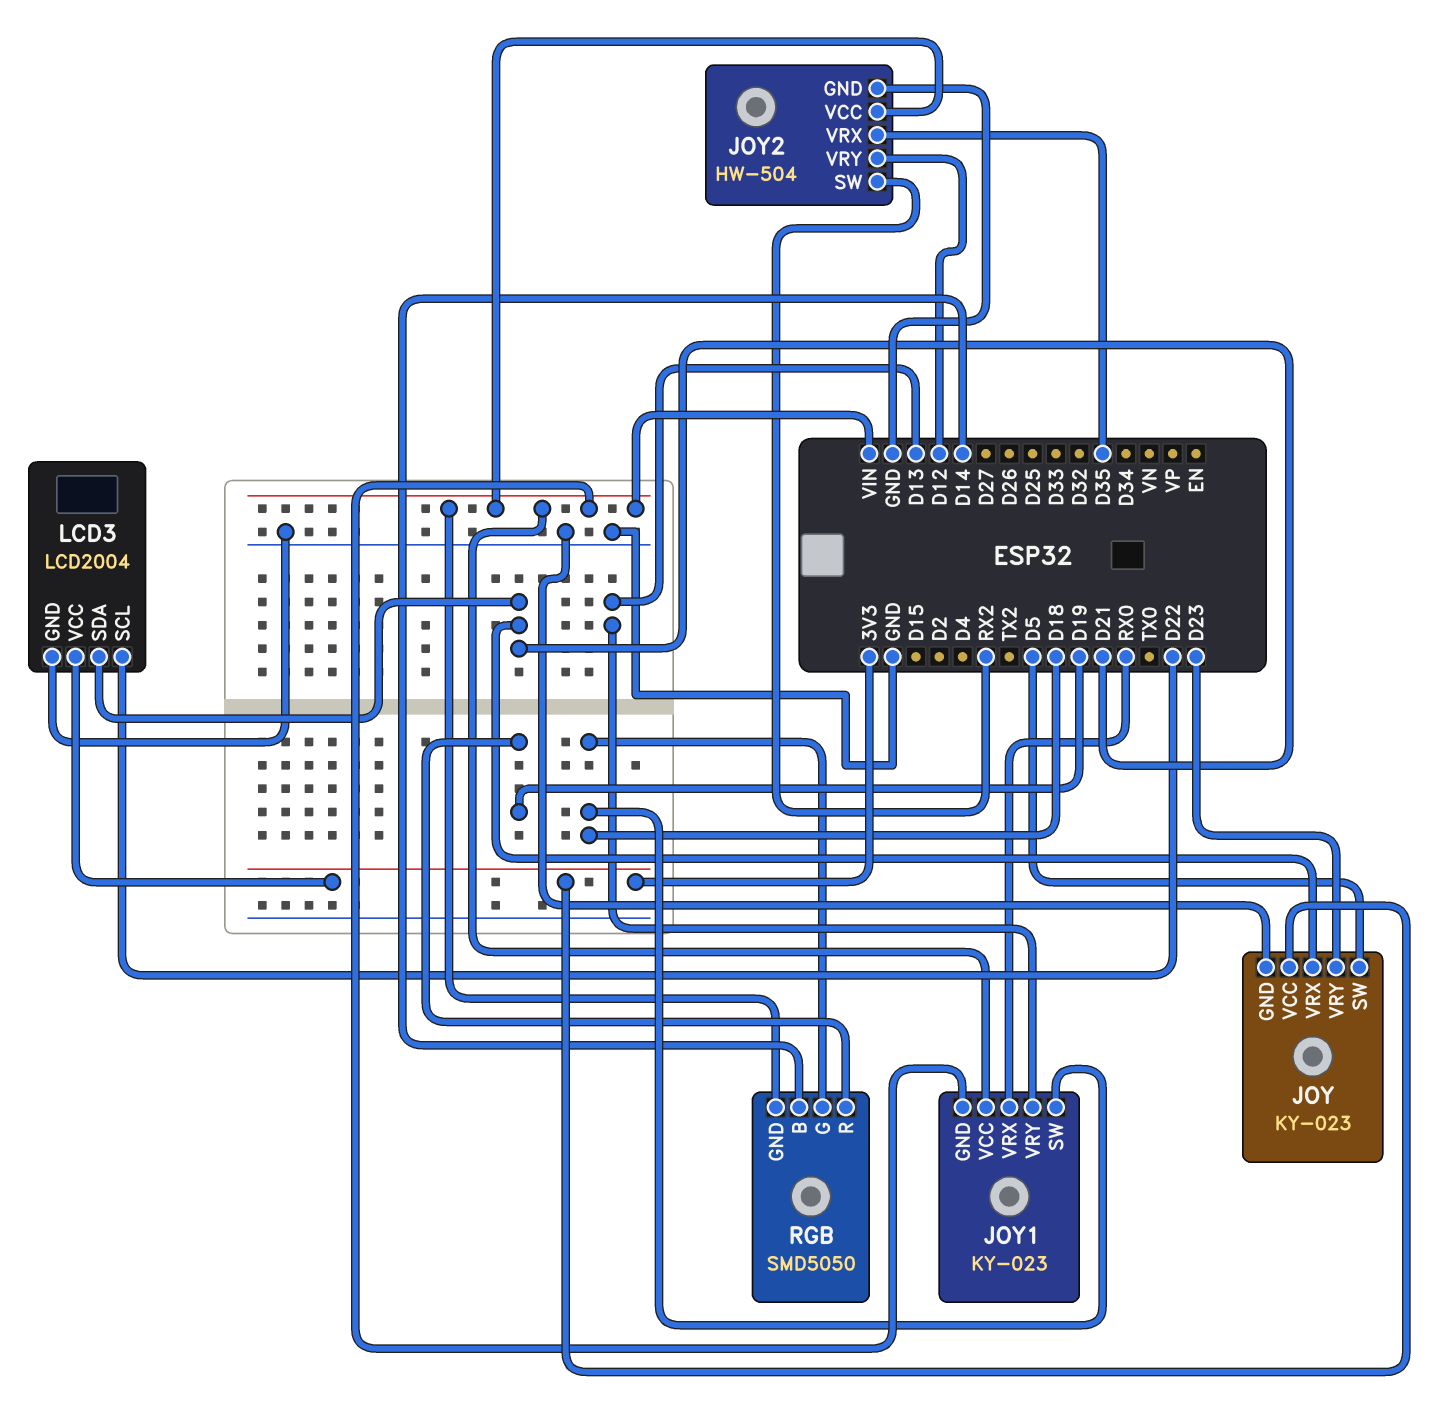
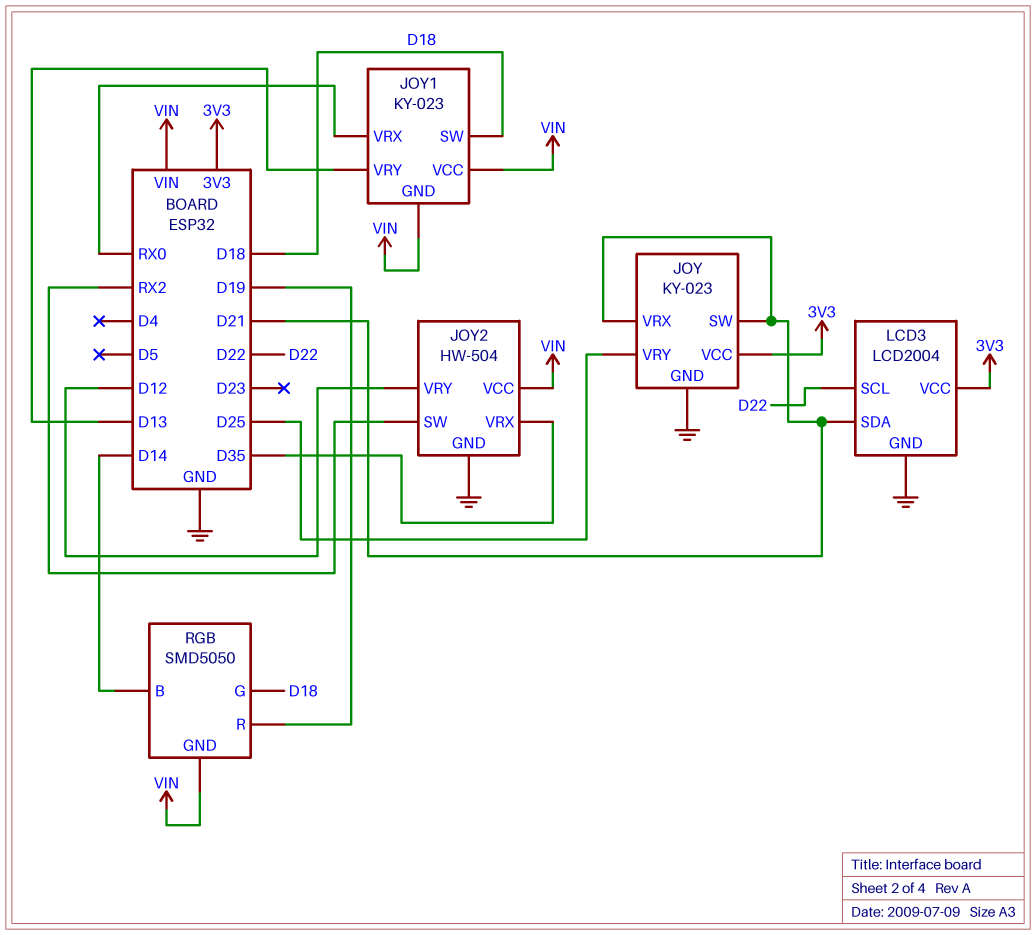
JOY pin SW: D5 -> D21
JOY pin VRY: D23 -> D25

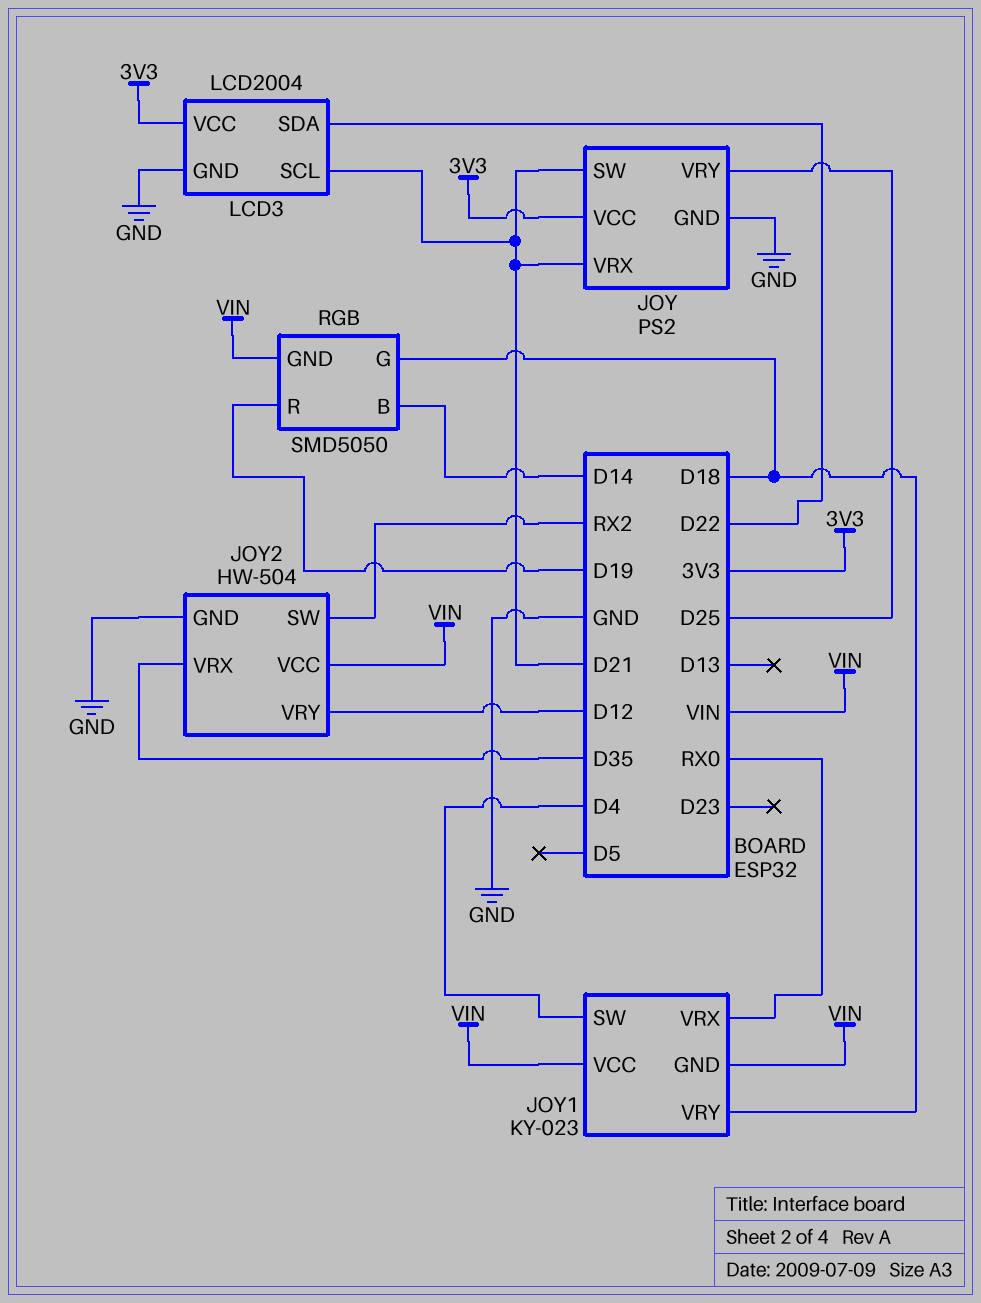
JOY: KY-023 -> PS2
JOY1 pin SW: D18 -> D4
JOY1 pin VRY: D13 -> D18
LCD3 pin SCL: D22 -> D21
LCD3 pin SDA: D21 -> D22

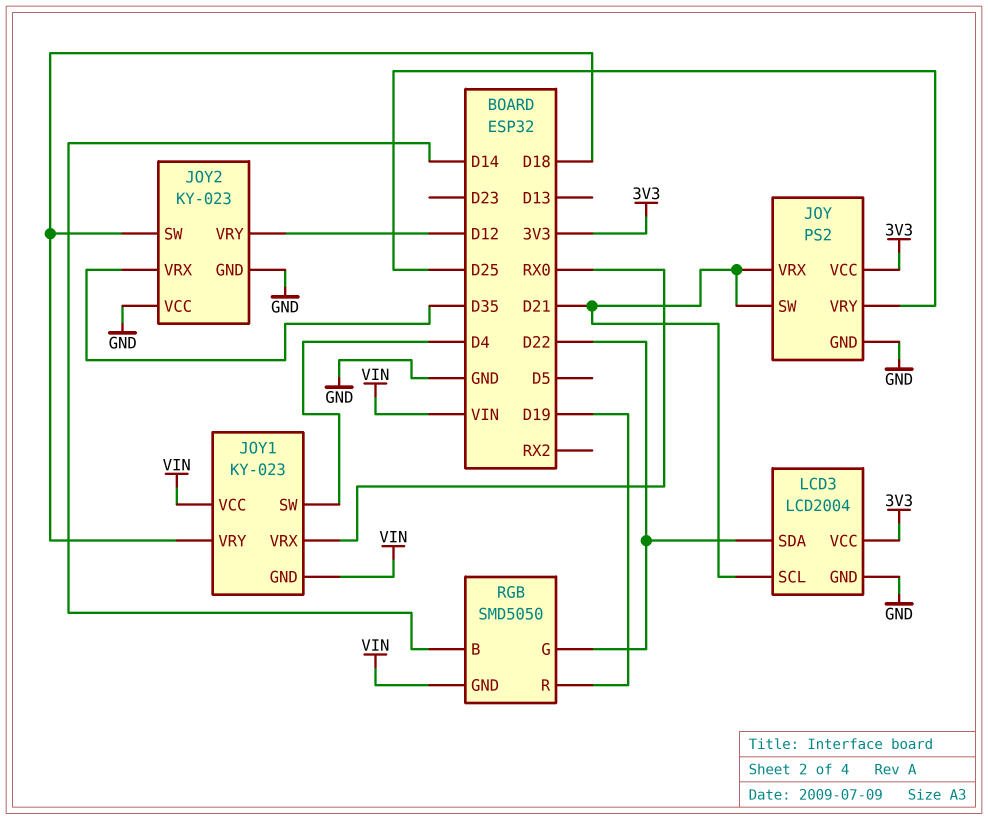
JOY2: HW-504 -> KY-023
JOY2 pin SW: RX2 -> D18
JOY2 pin VCC: VIN -> GND
RGB pin G: D18 -> D22

